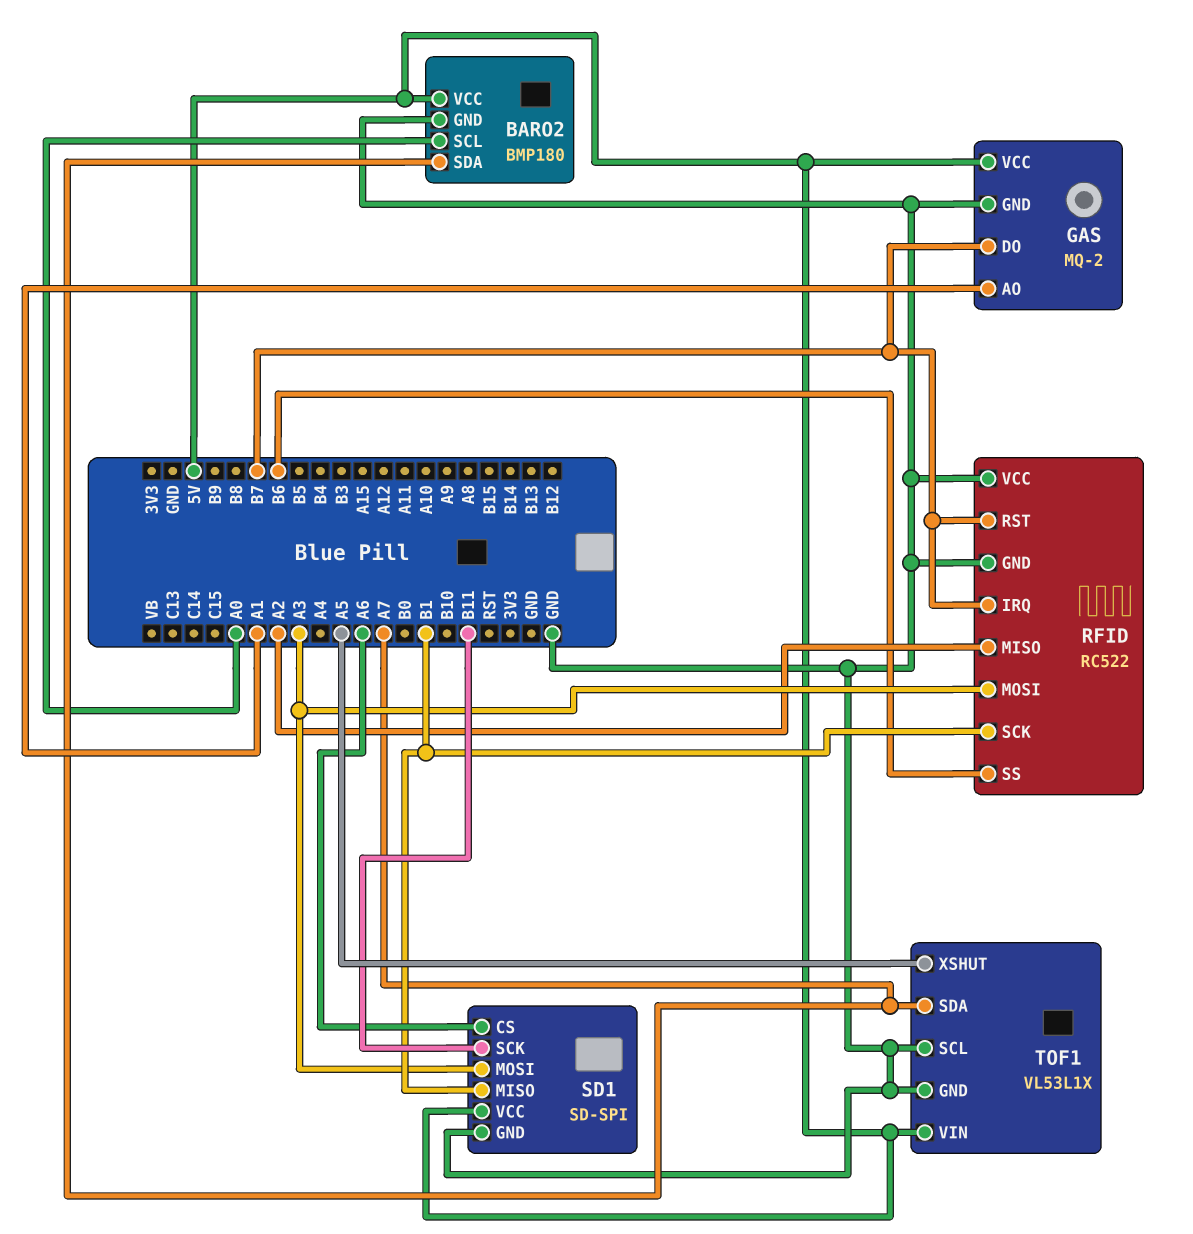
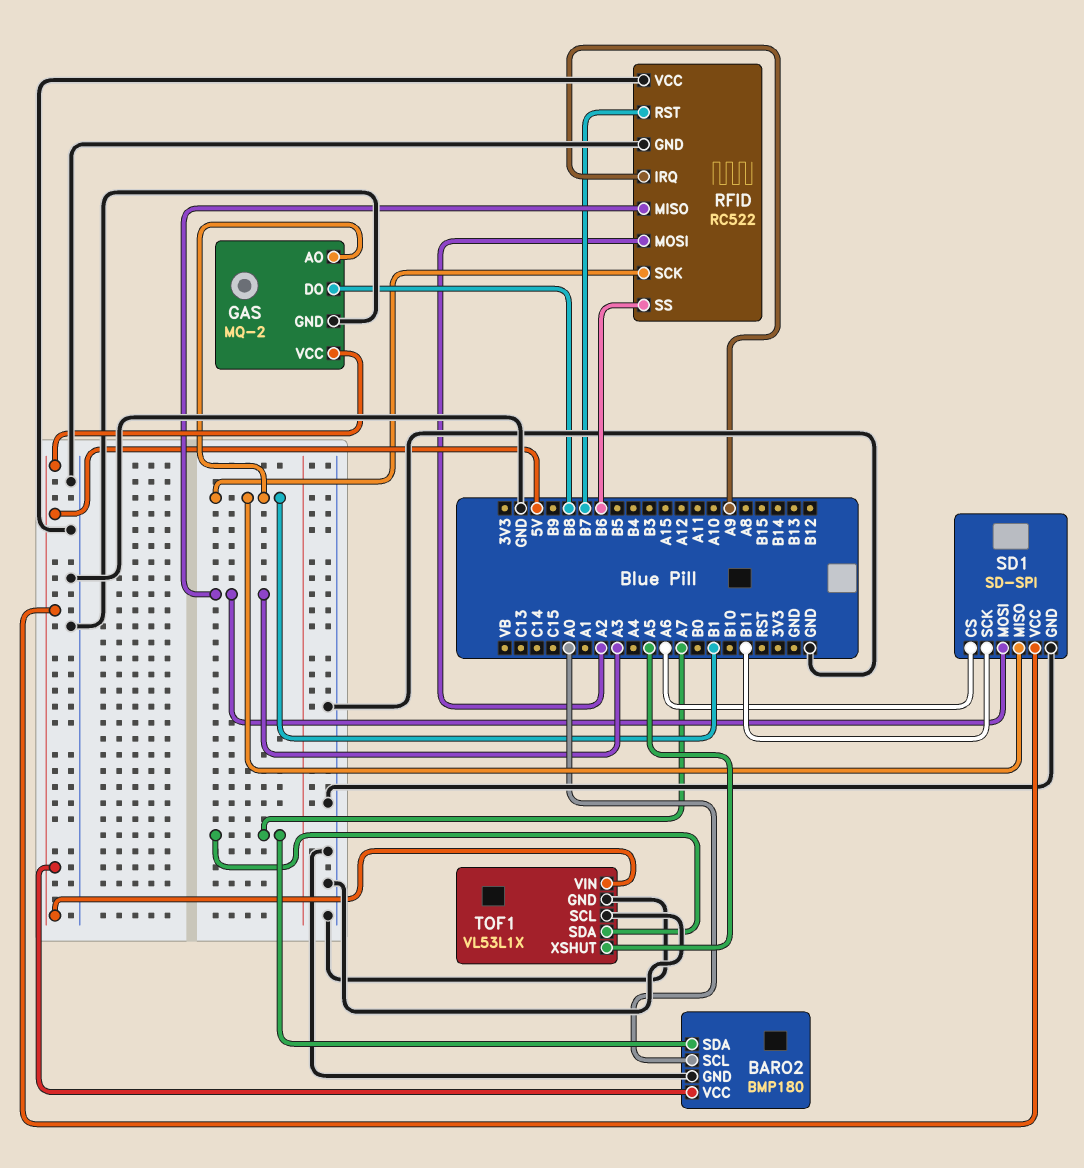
GAS pin AO: A1 -> B1
GAS pin DO: B7 -> B8
RFID pin IRQ: B7 -> A9
RFID pin MISO: A2 -> A3
RFID pin MOSI: A3 -> A2

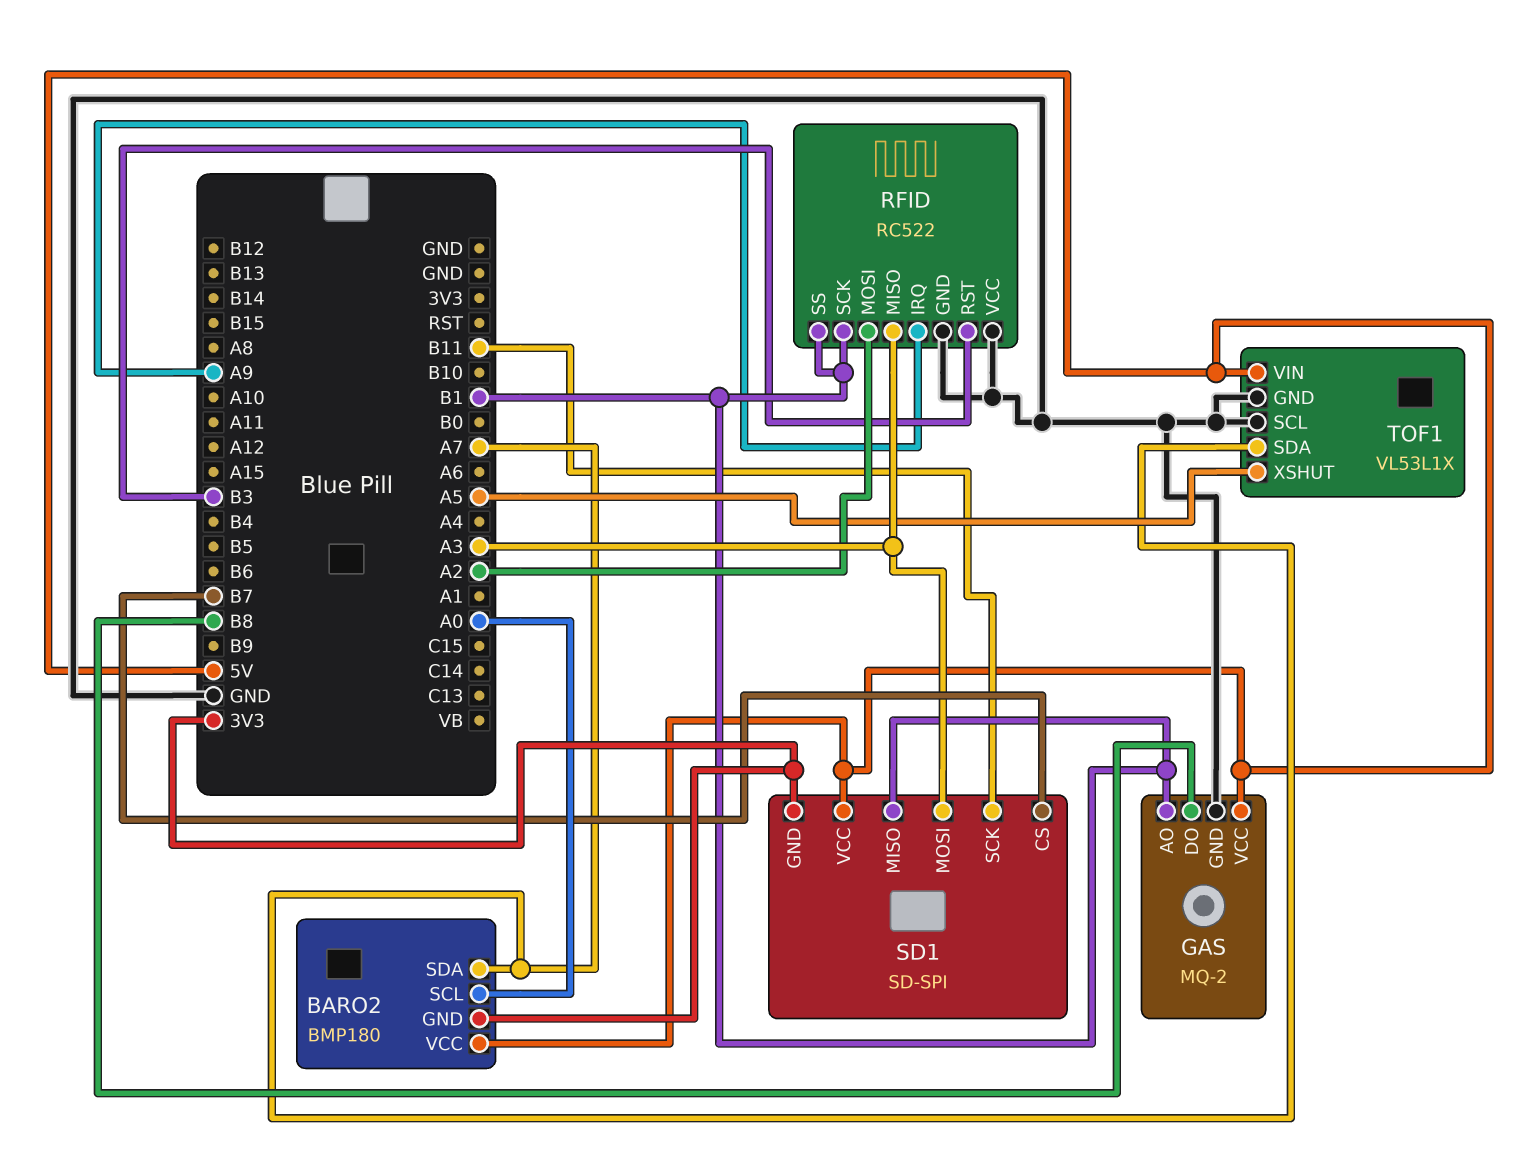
BARO2 pin GND: GND -> 3V3
RFID pin RST: B7 -> B3
RFID pin SS: B6 -> B1
SD1 pin CS: A6 -> B7
SD1 pin GND: GND -> 3V3

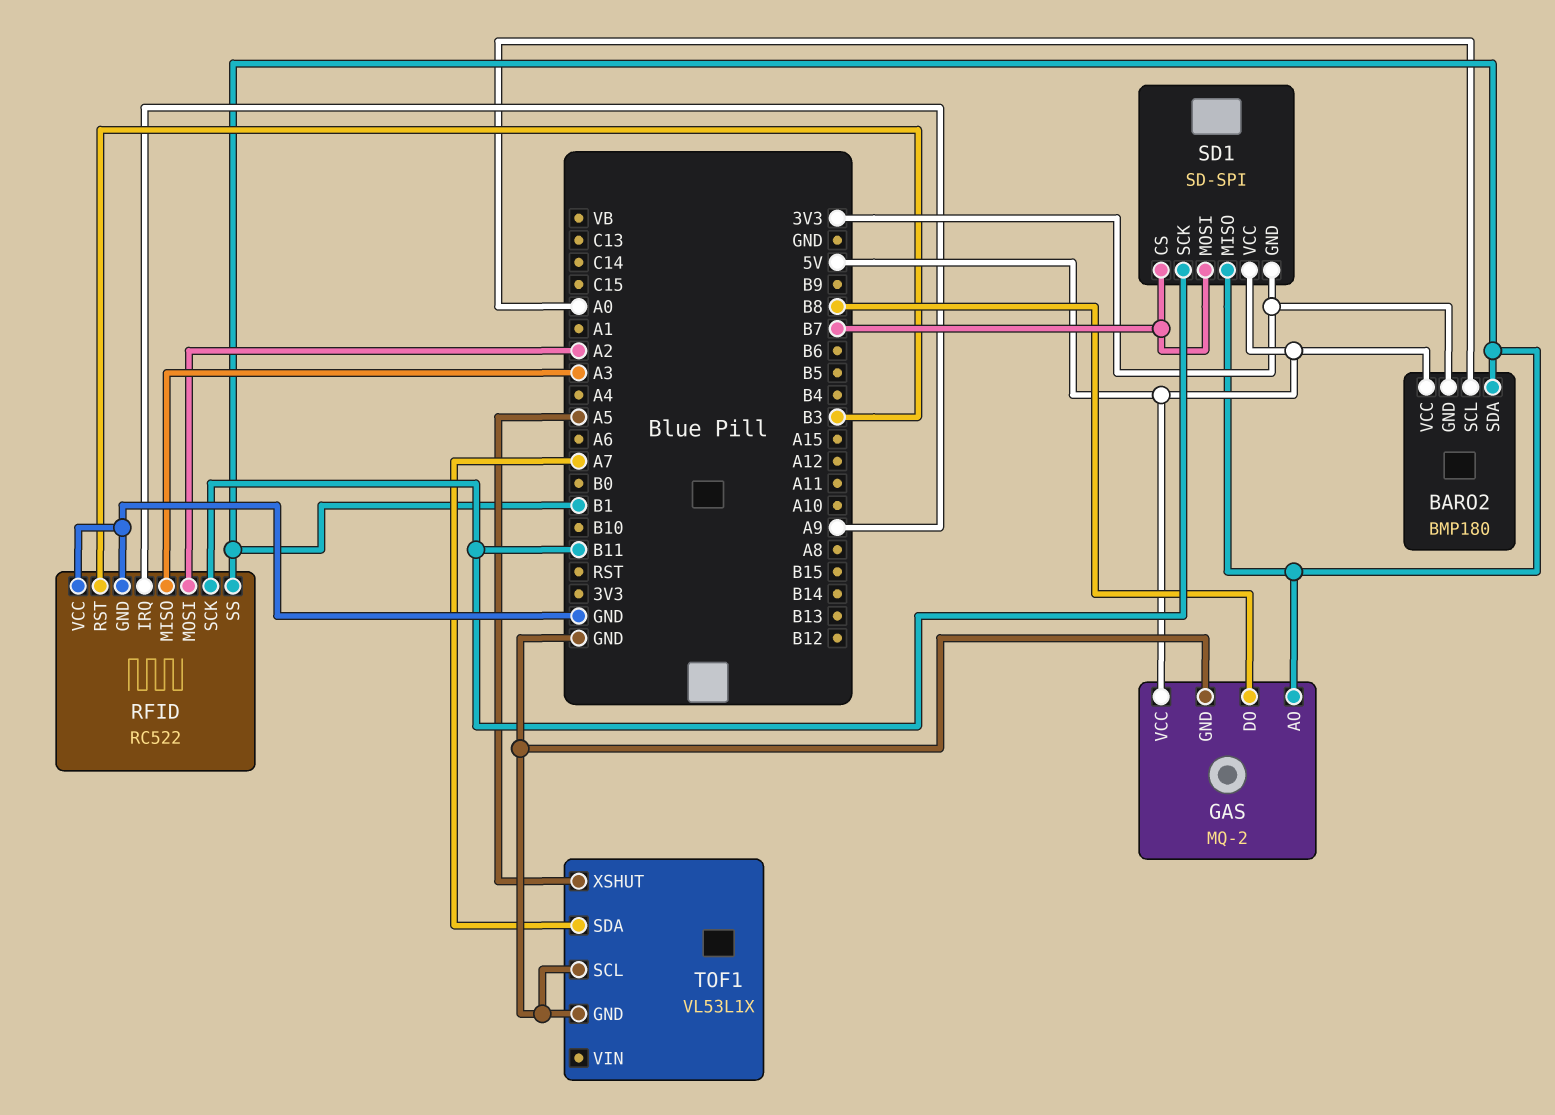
BARO2 pin SDA: A7 -> B1
RFID pin SCK: B1 -> B11
SD1 pin MOSI: A3 -> B7
TOF1 pin VIN: 5V -> none

